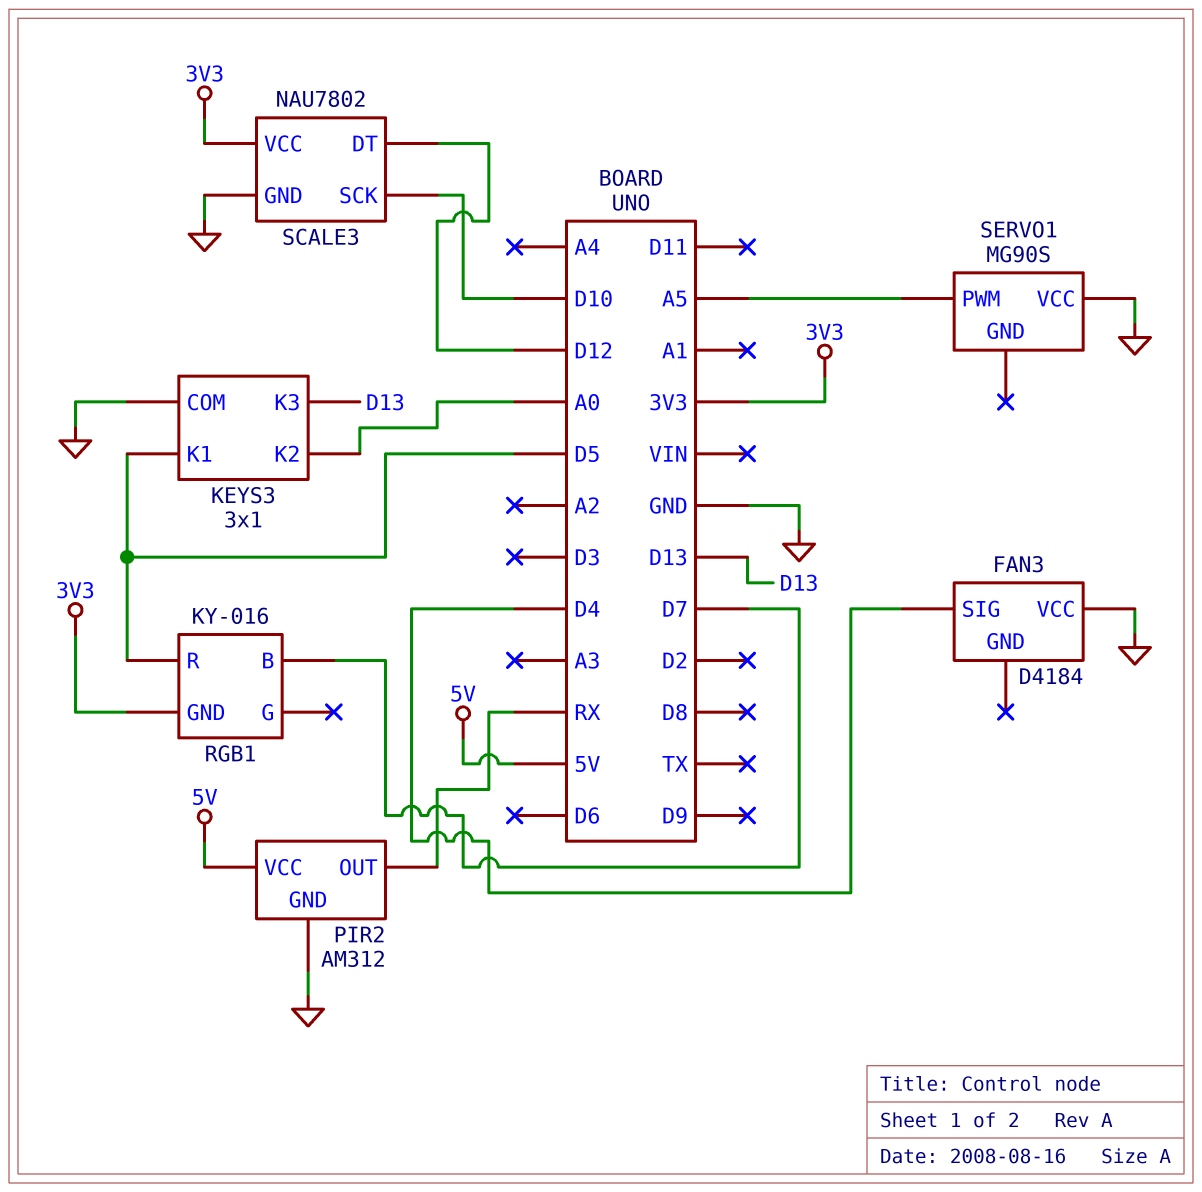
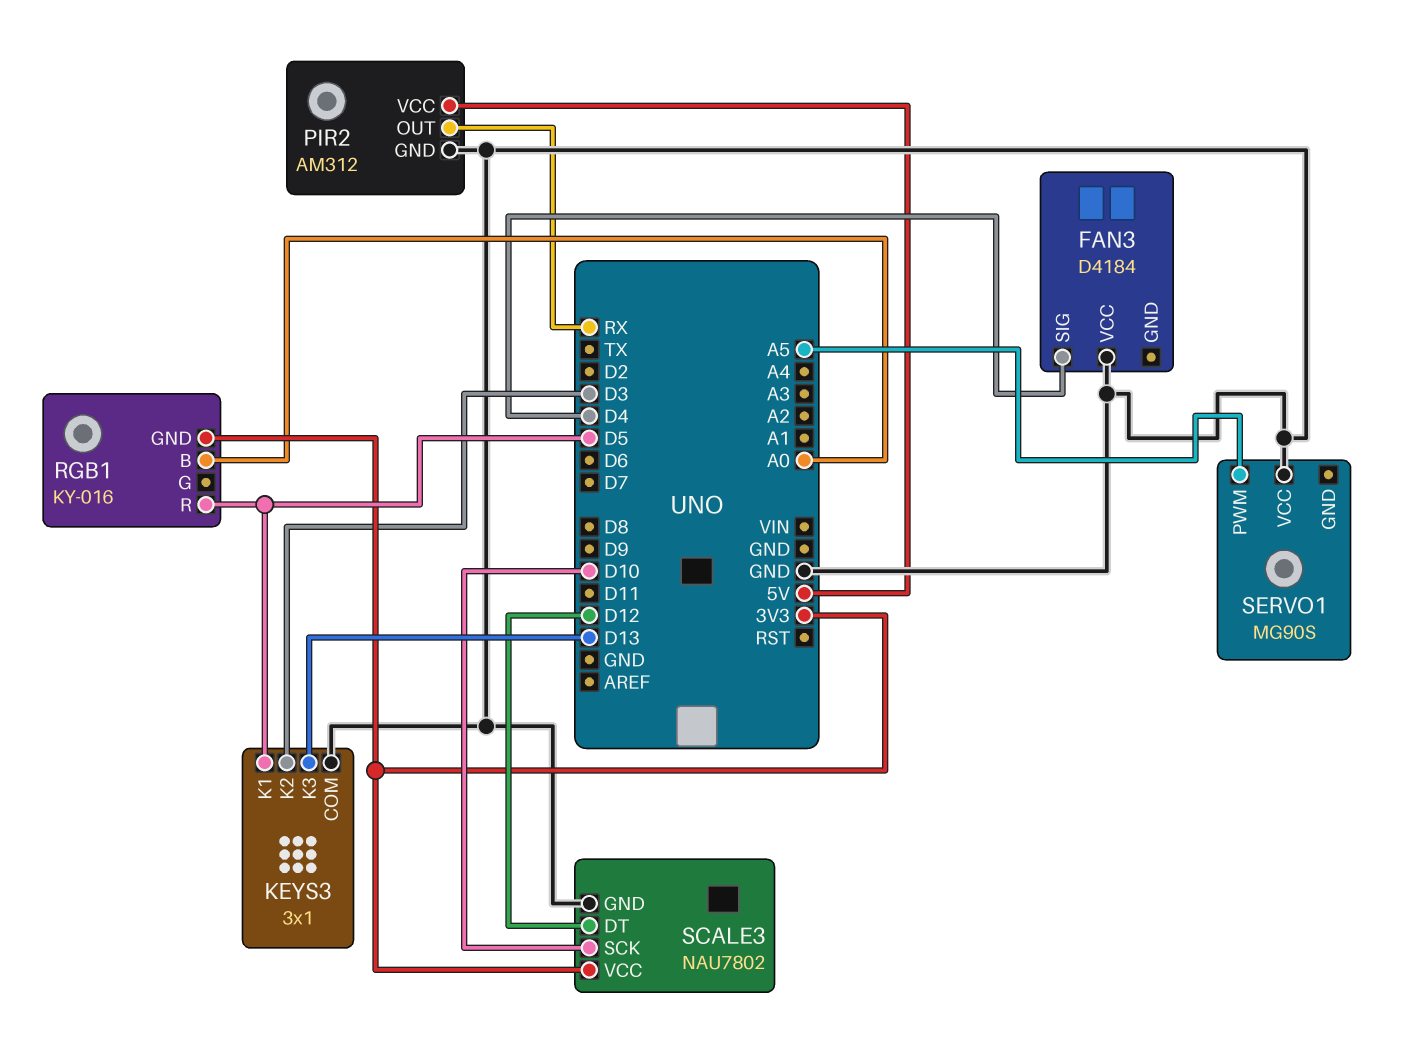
KEYS3 pin K2: A0 -> D3
RGB1 pin B: D7 -> A0

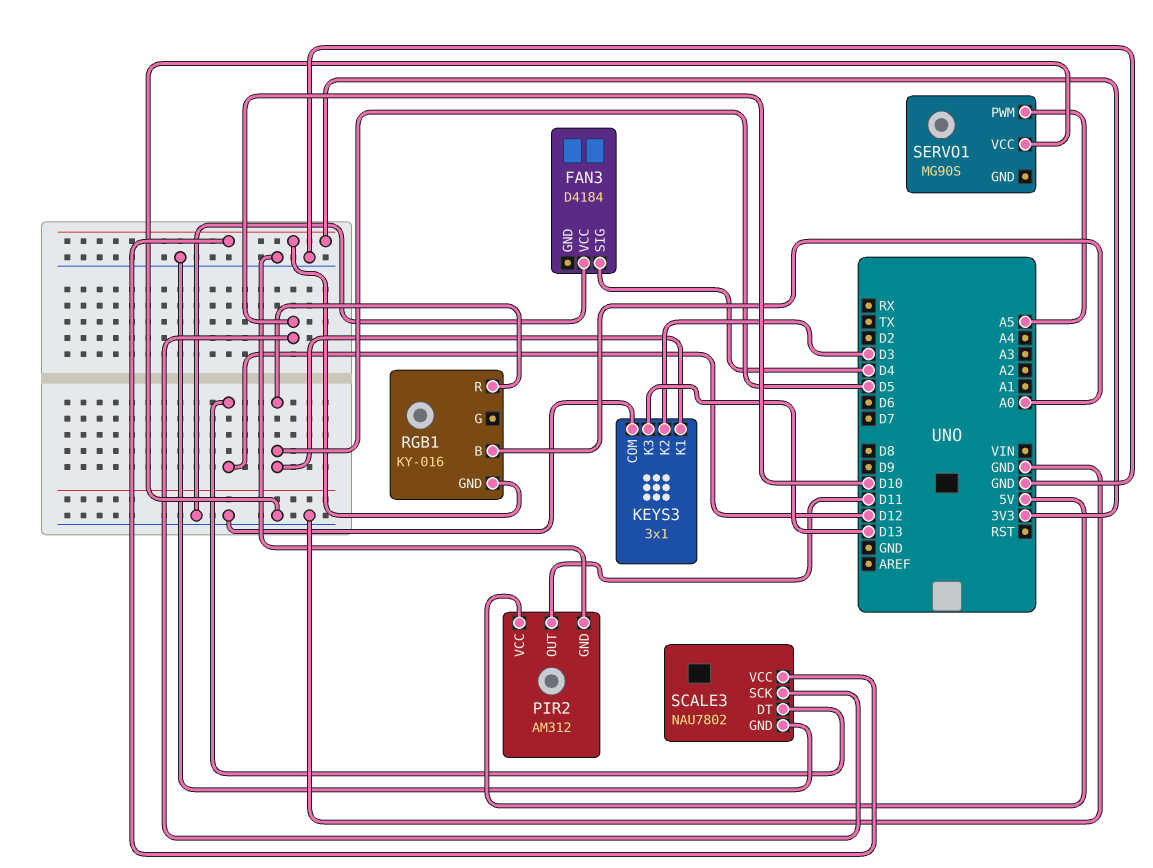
PIR2 pin OUT: RX -> D11

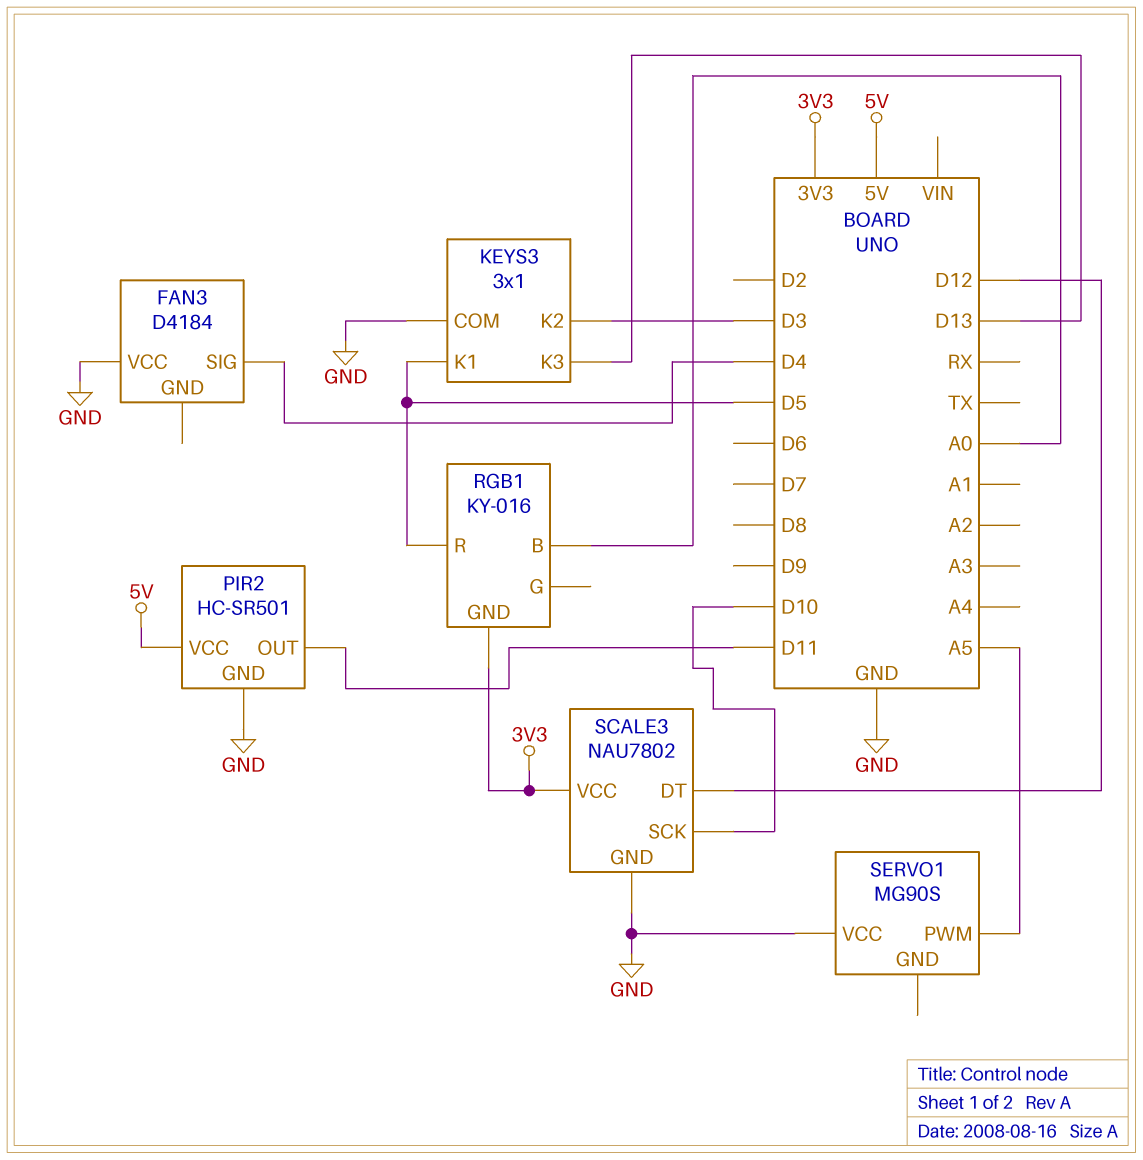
PIR2: AM312 -> HC-SR501

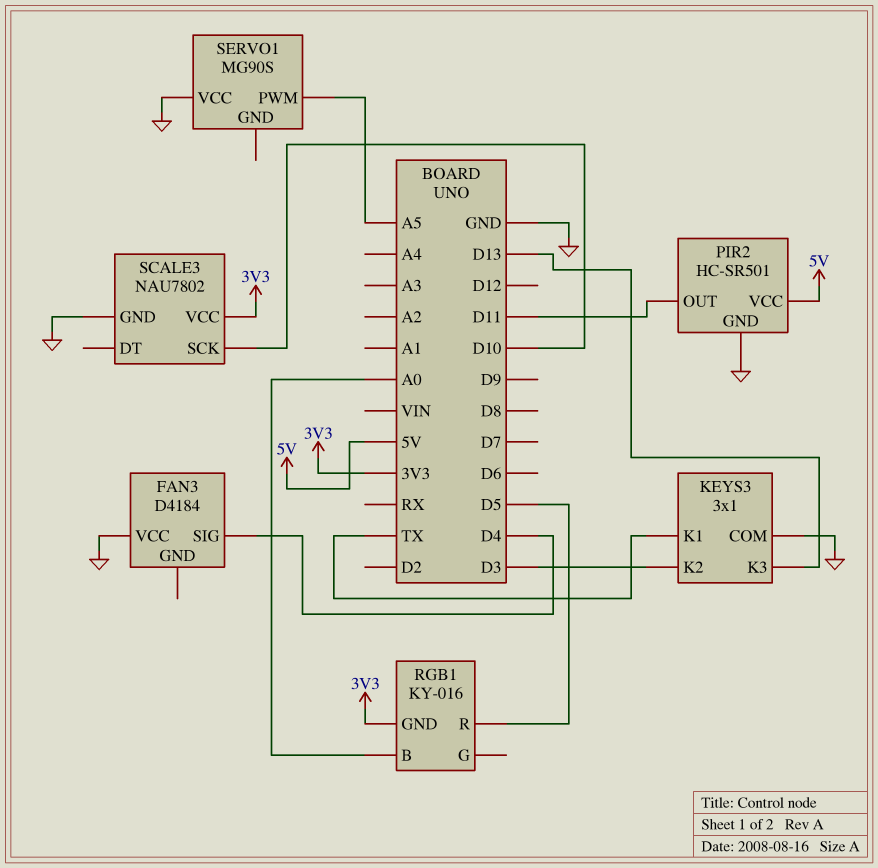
KEYS3 pin K1: D5 -> TX
SCALE3 pin DT: D12 -> none

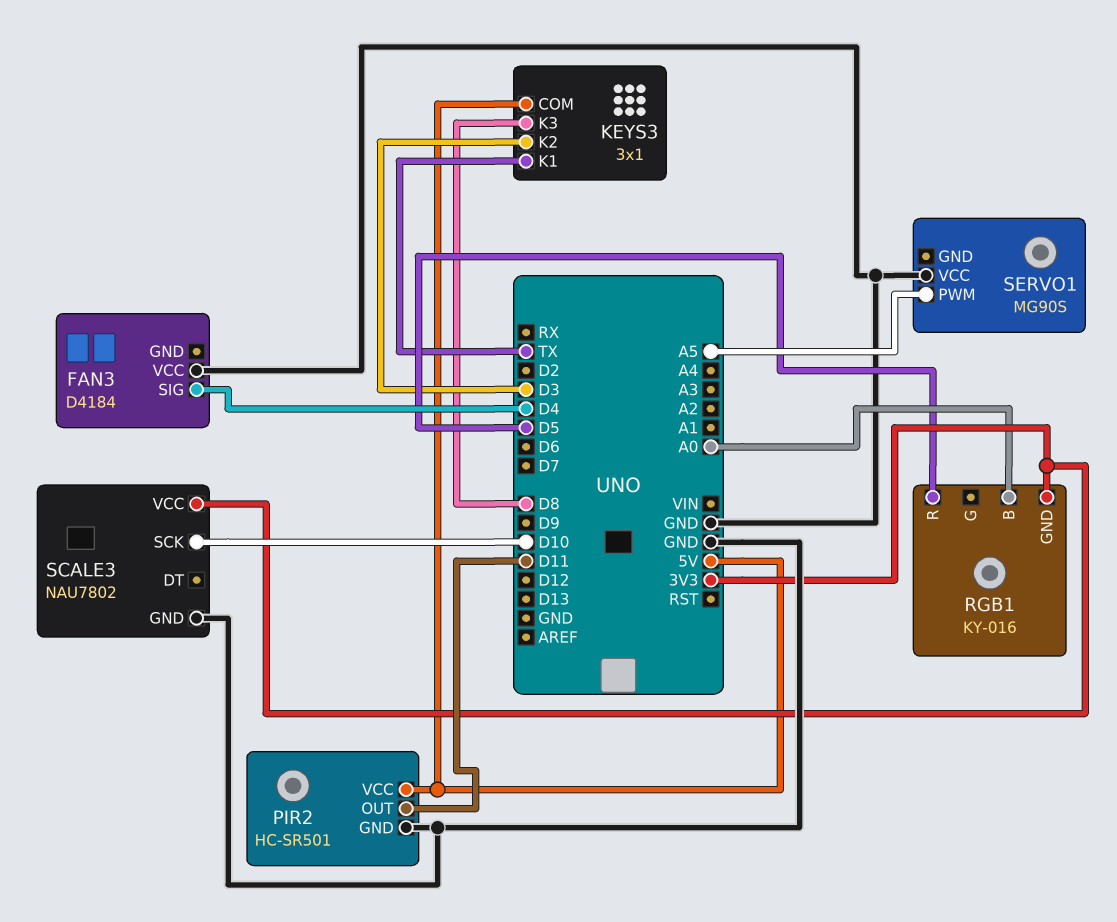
KEYS3 pin COM: GND -> 5V
KEYS3 pin K3: D13 -> D8

